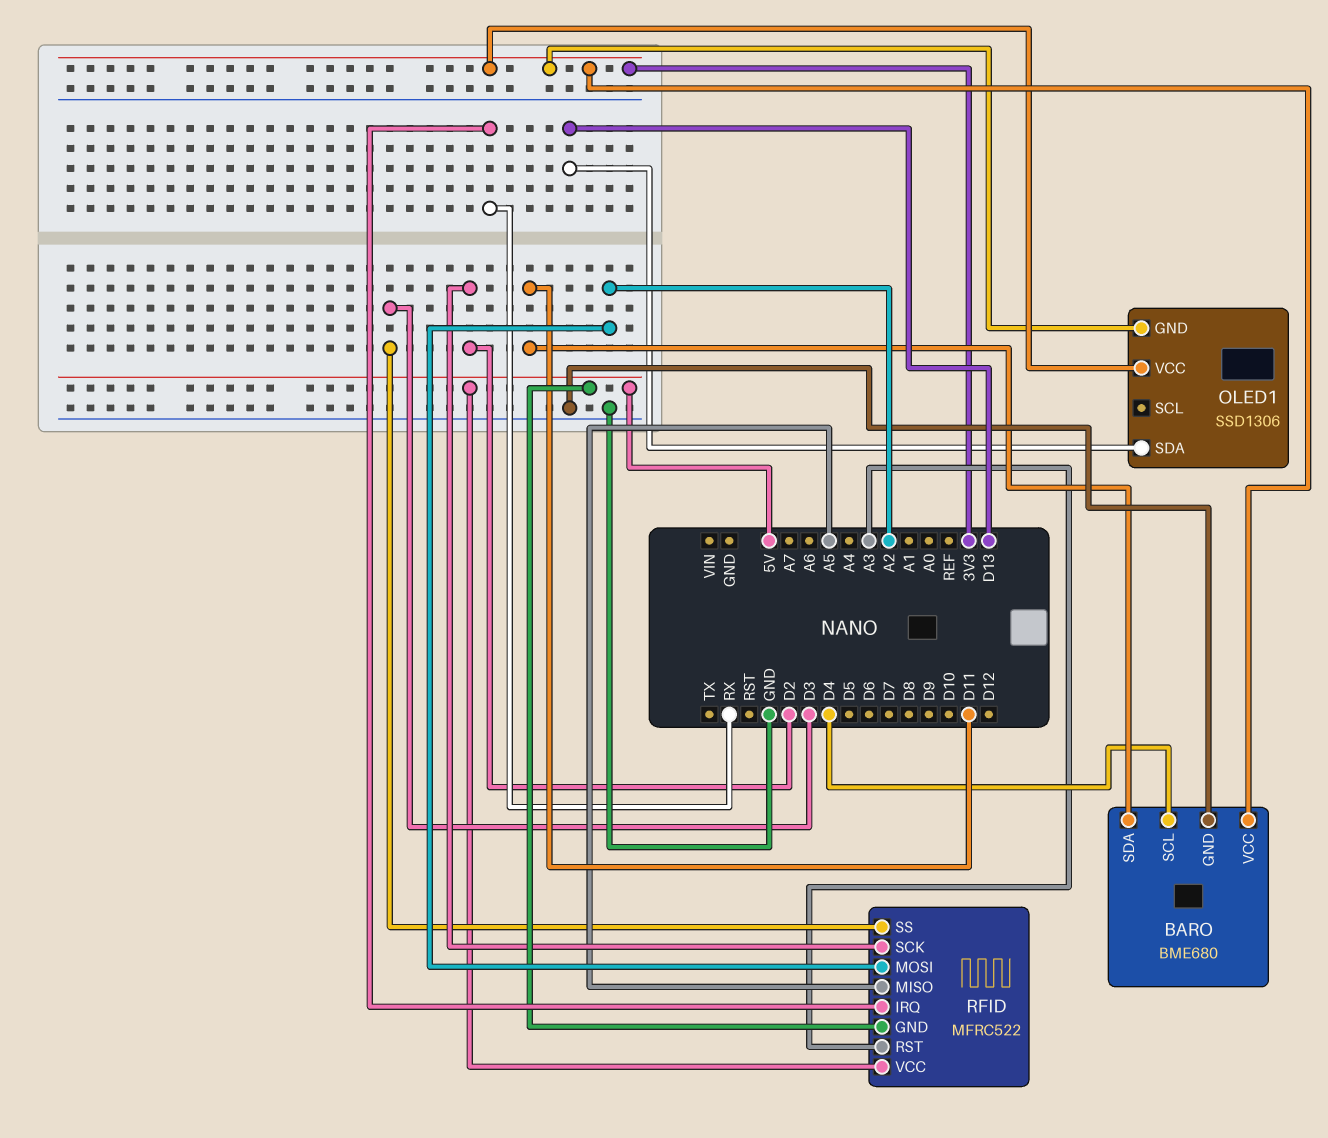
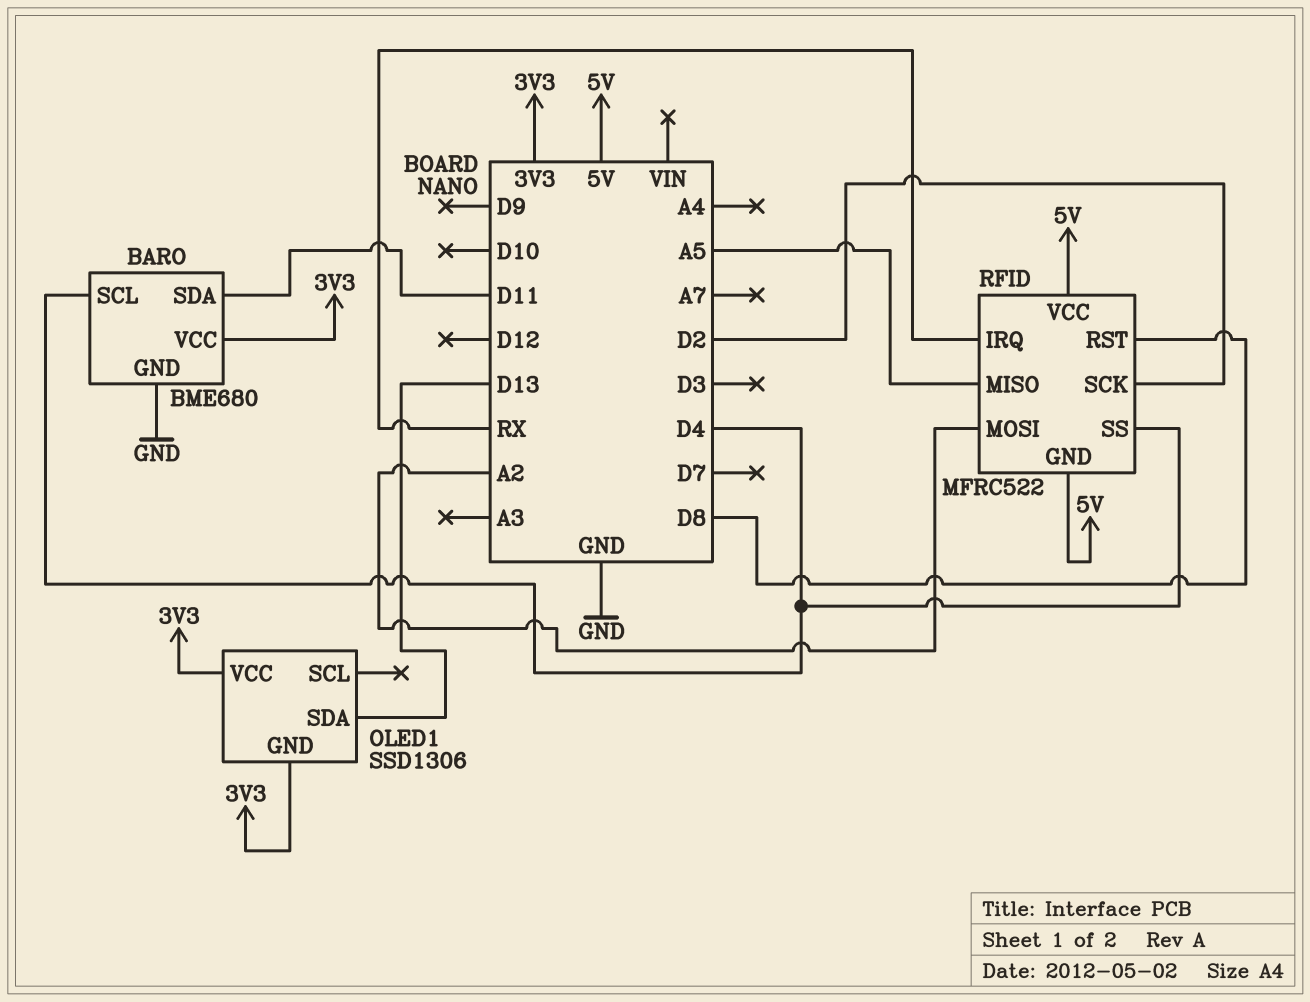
RFID pin RST: A3 -> D8
RFID pin SS: D3 -> D4

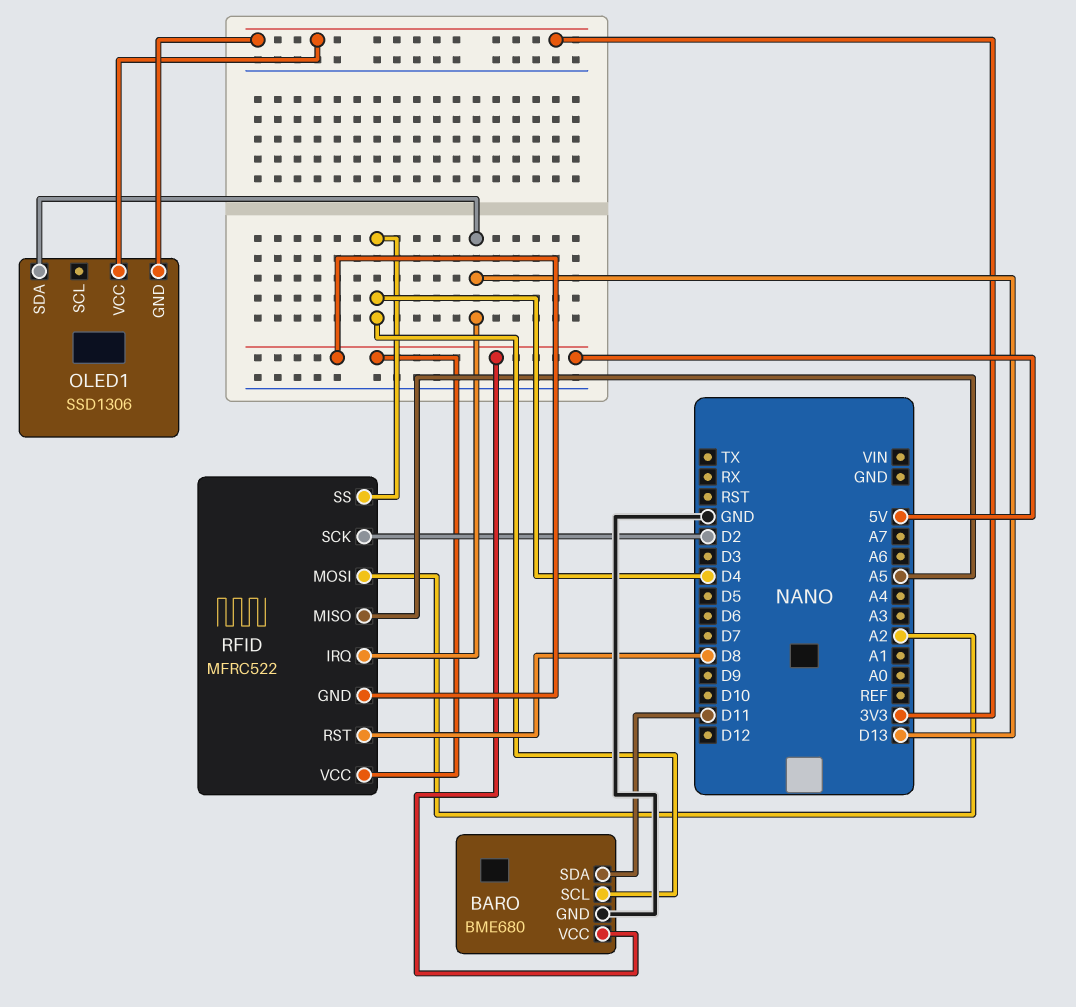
BARO pin VCC: 3V3 -> 5V
RFID pin IRQ: RX -> D13

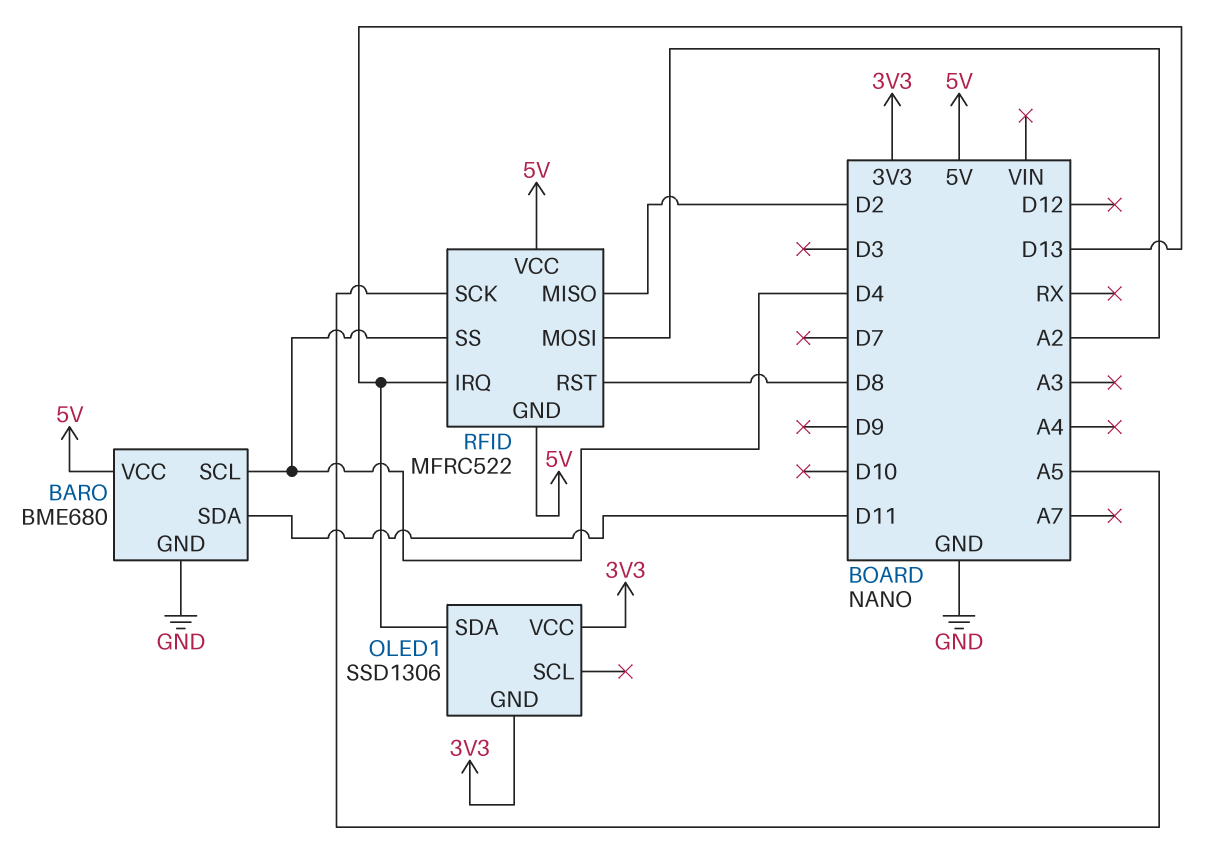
RFID pin MISO: A5 -> D2
RFID pin SCK: D2 -> A5

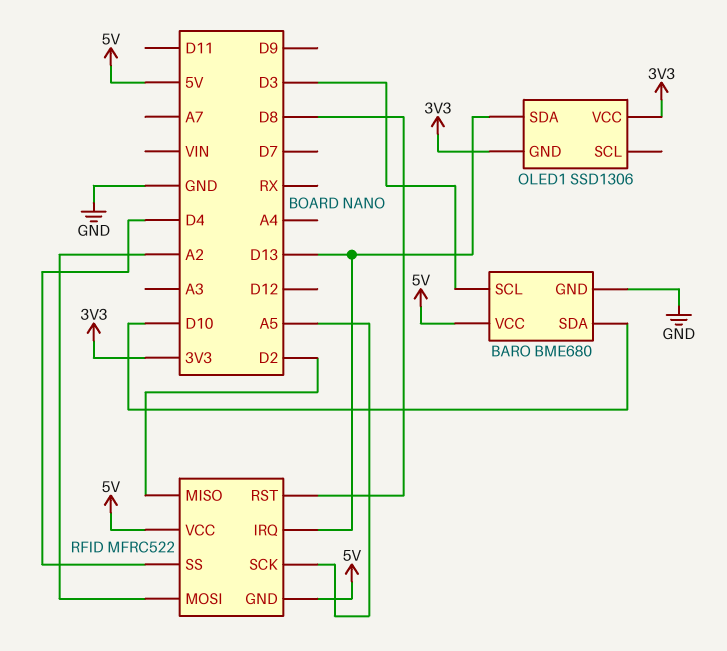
BARO pin SCL: D4 -> D3
BARO pin SDA: D11 -> D10

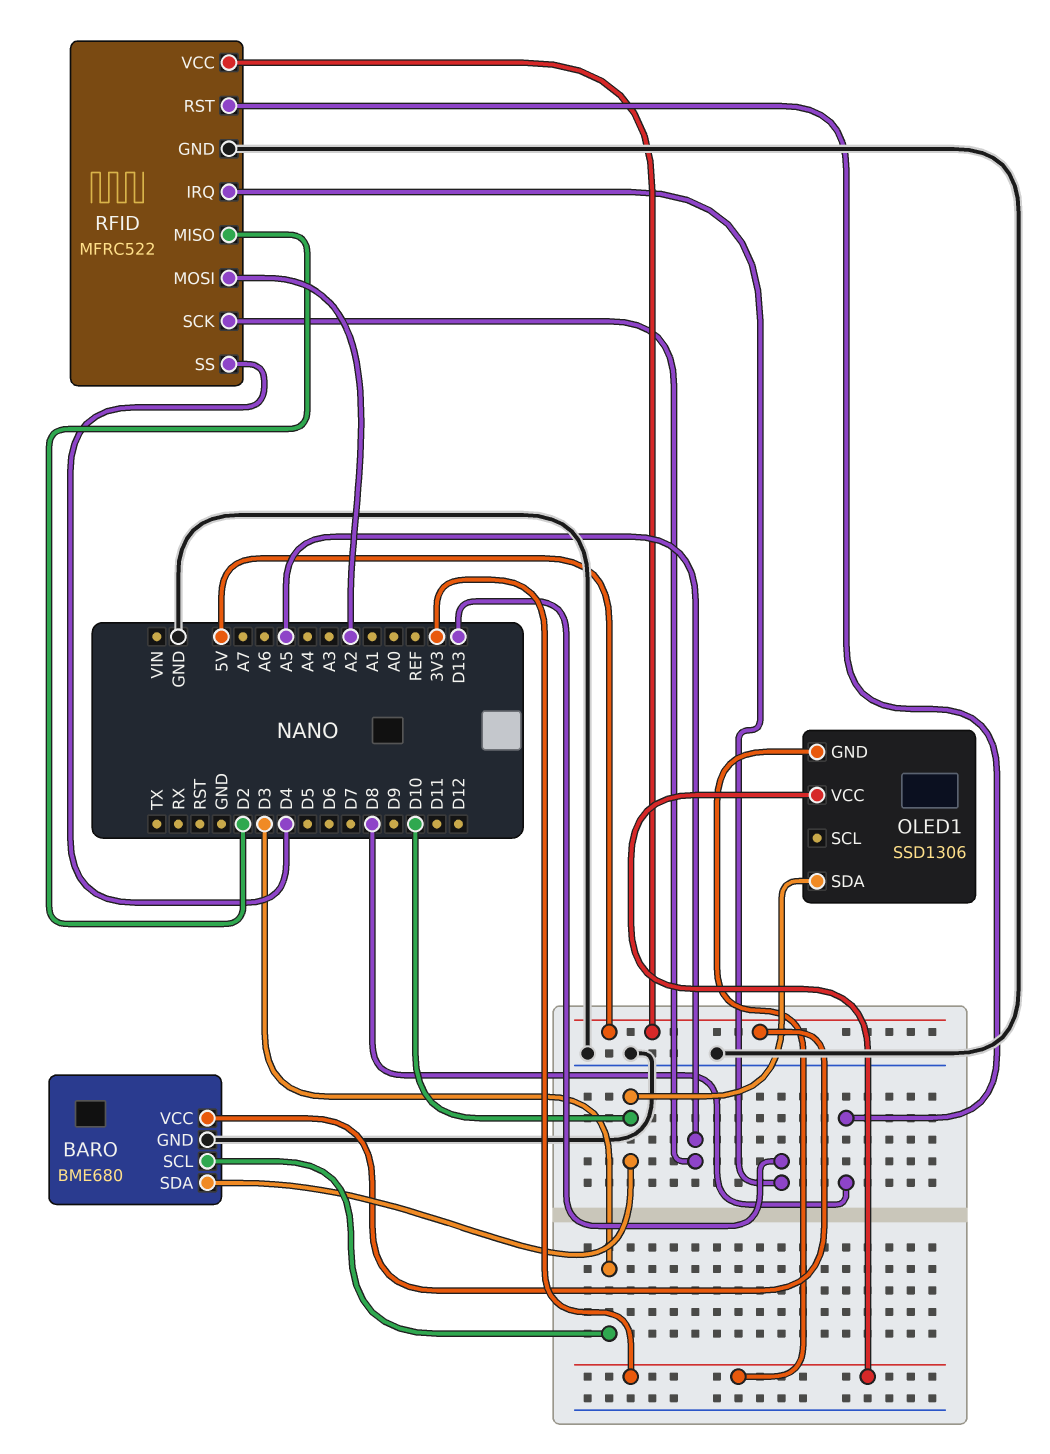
OLED1 pin SDA: D13 -> D10
RFID pin GND: 5V -> GND

